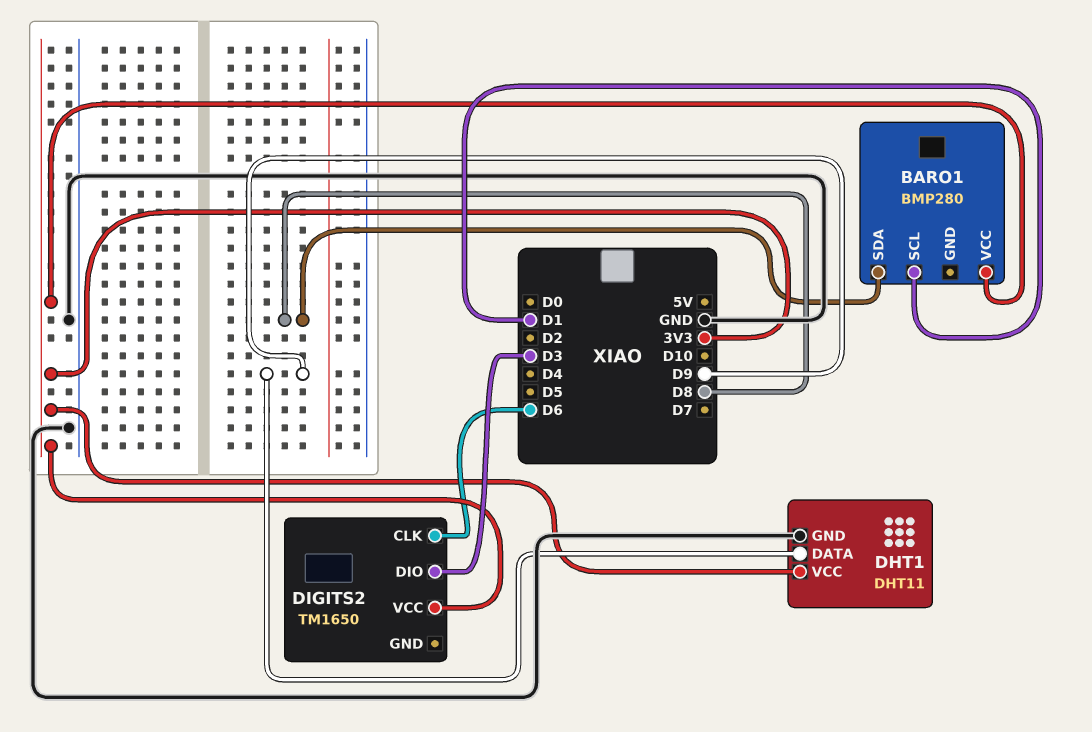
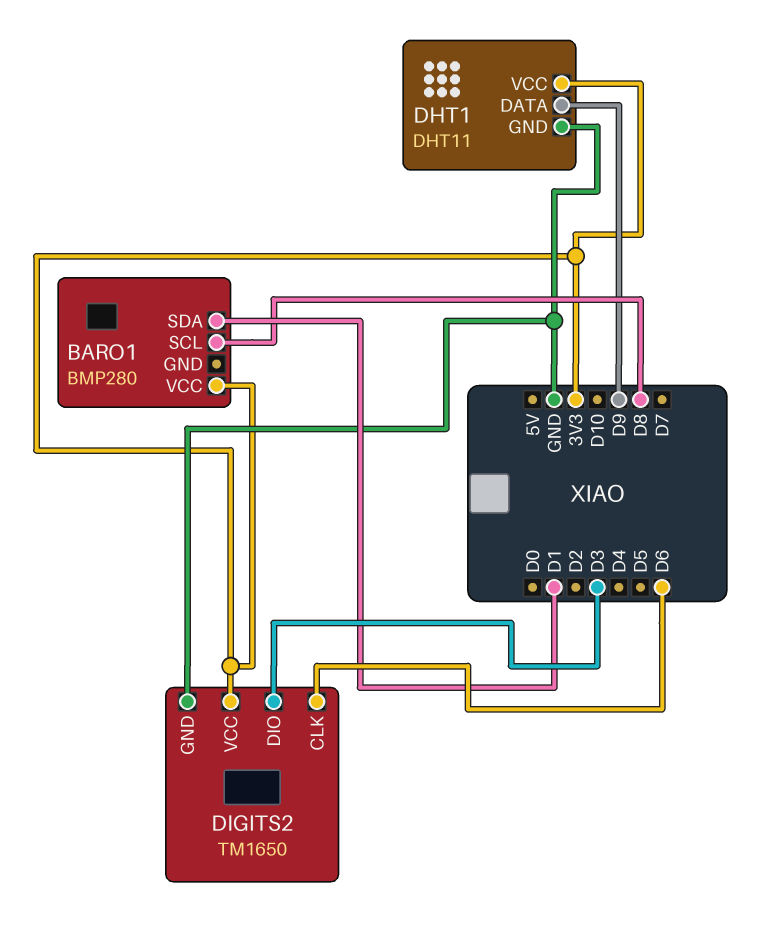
BARO1 pin SCL: D1 -> D8
BARO1 pin SDA: D8 -> D1
DIGITS2 pin GND: none -> GND

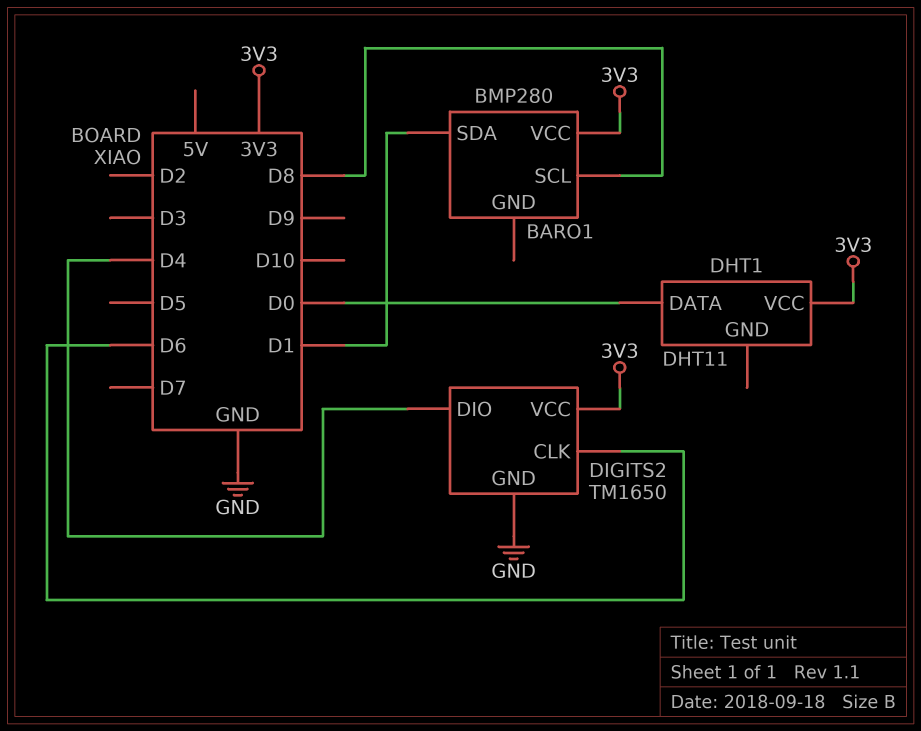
DHT1 pin DATA: D9 -> D0
DHT1 pin GND: GND -> none
DIGITS2 pin DIO: D3 -> D4

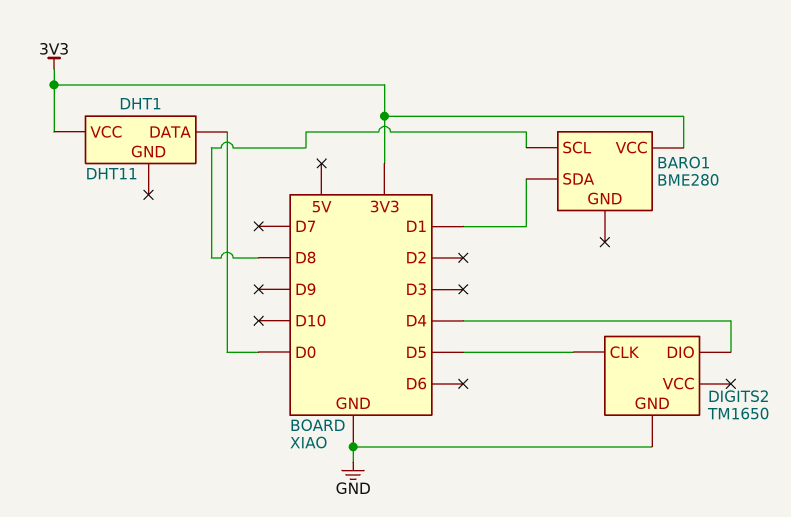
BARO1: BMP280 -> BME280
DIGITS2 pin CLK: D6 -> D5
DIGITS2 pin VCC: 3V3 -> none

